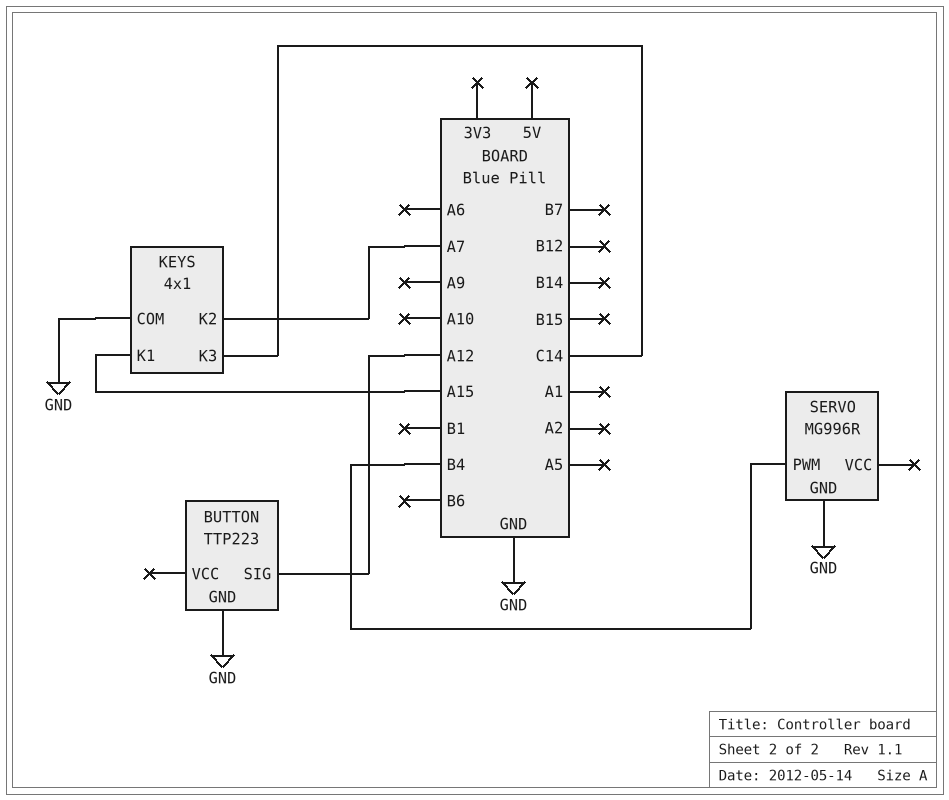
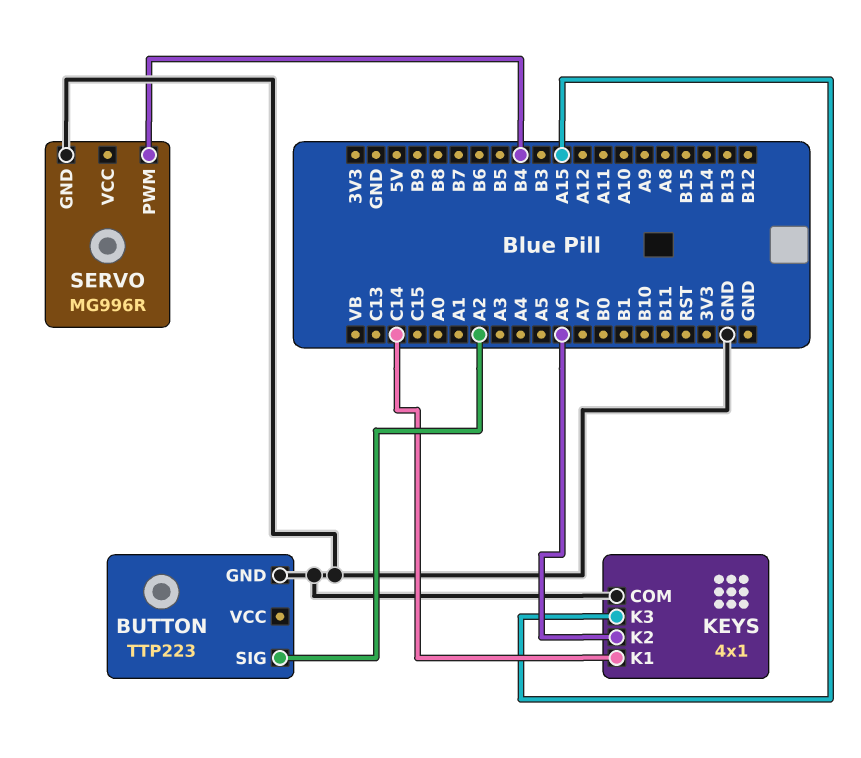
BUTTON pin SIG: A12 -> A2
KEYS pin K1: A15 -> C14
KEYS pin K2: A7 -> A6
KEYS pin K3: C14 -> A15

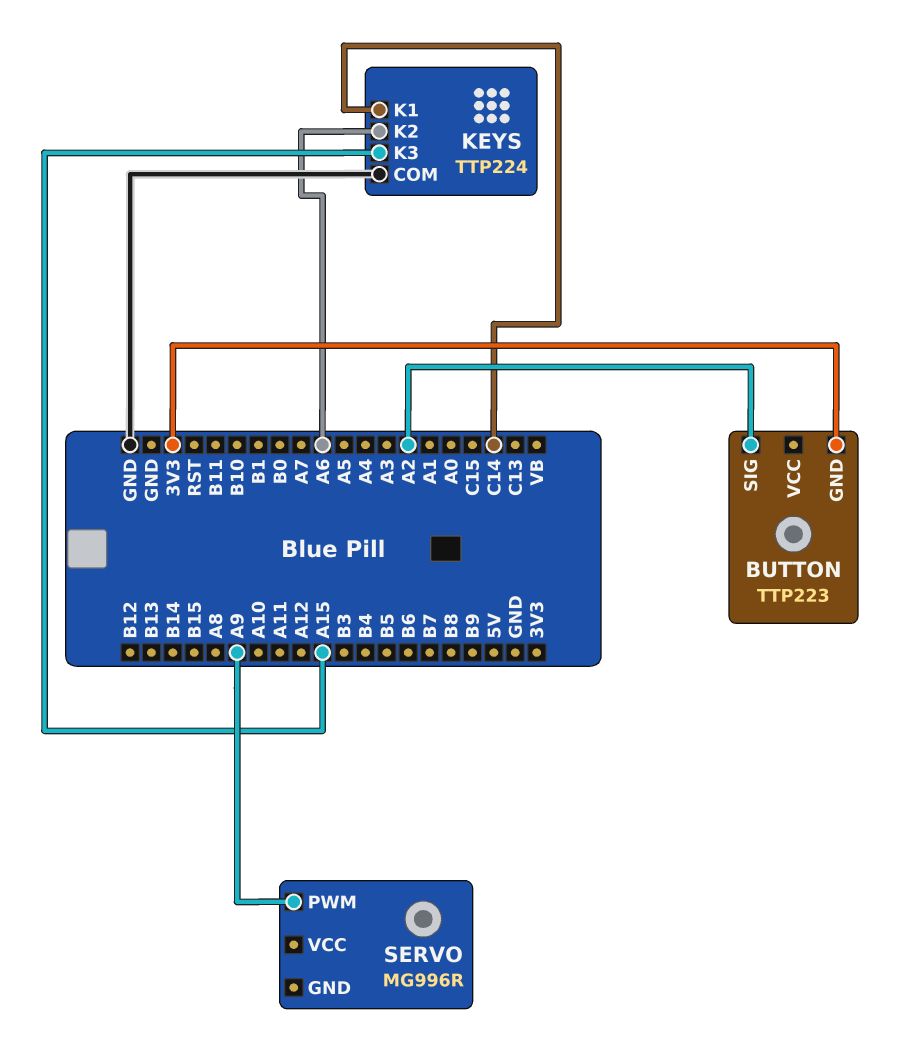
BUTTON pin GND: GND -> 3V3
KEYS: 4x1 -> TTP224
SERVO pin GND: GND -> none
SERVO pin PWM: B4 -> A9

